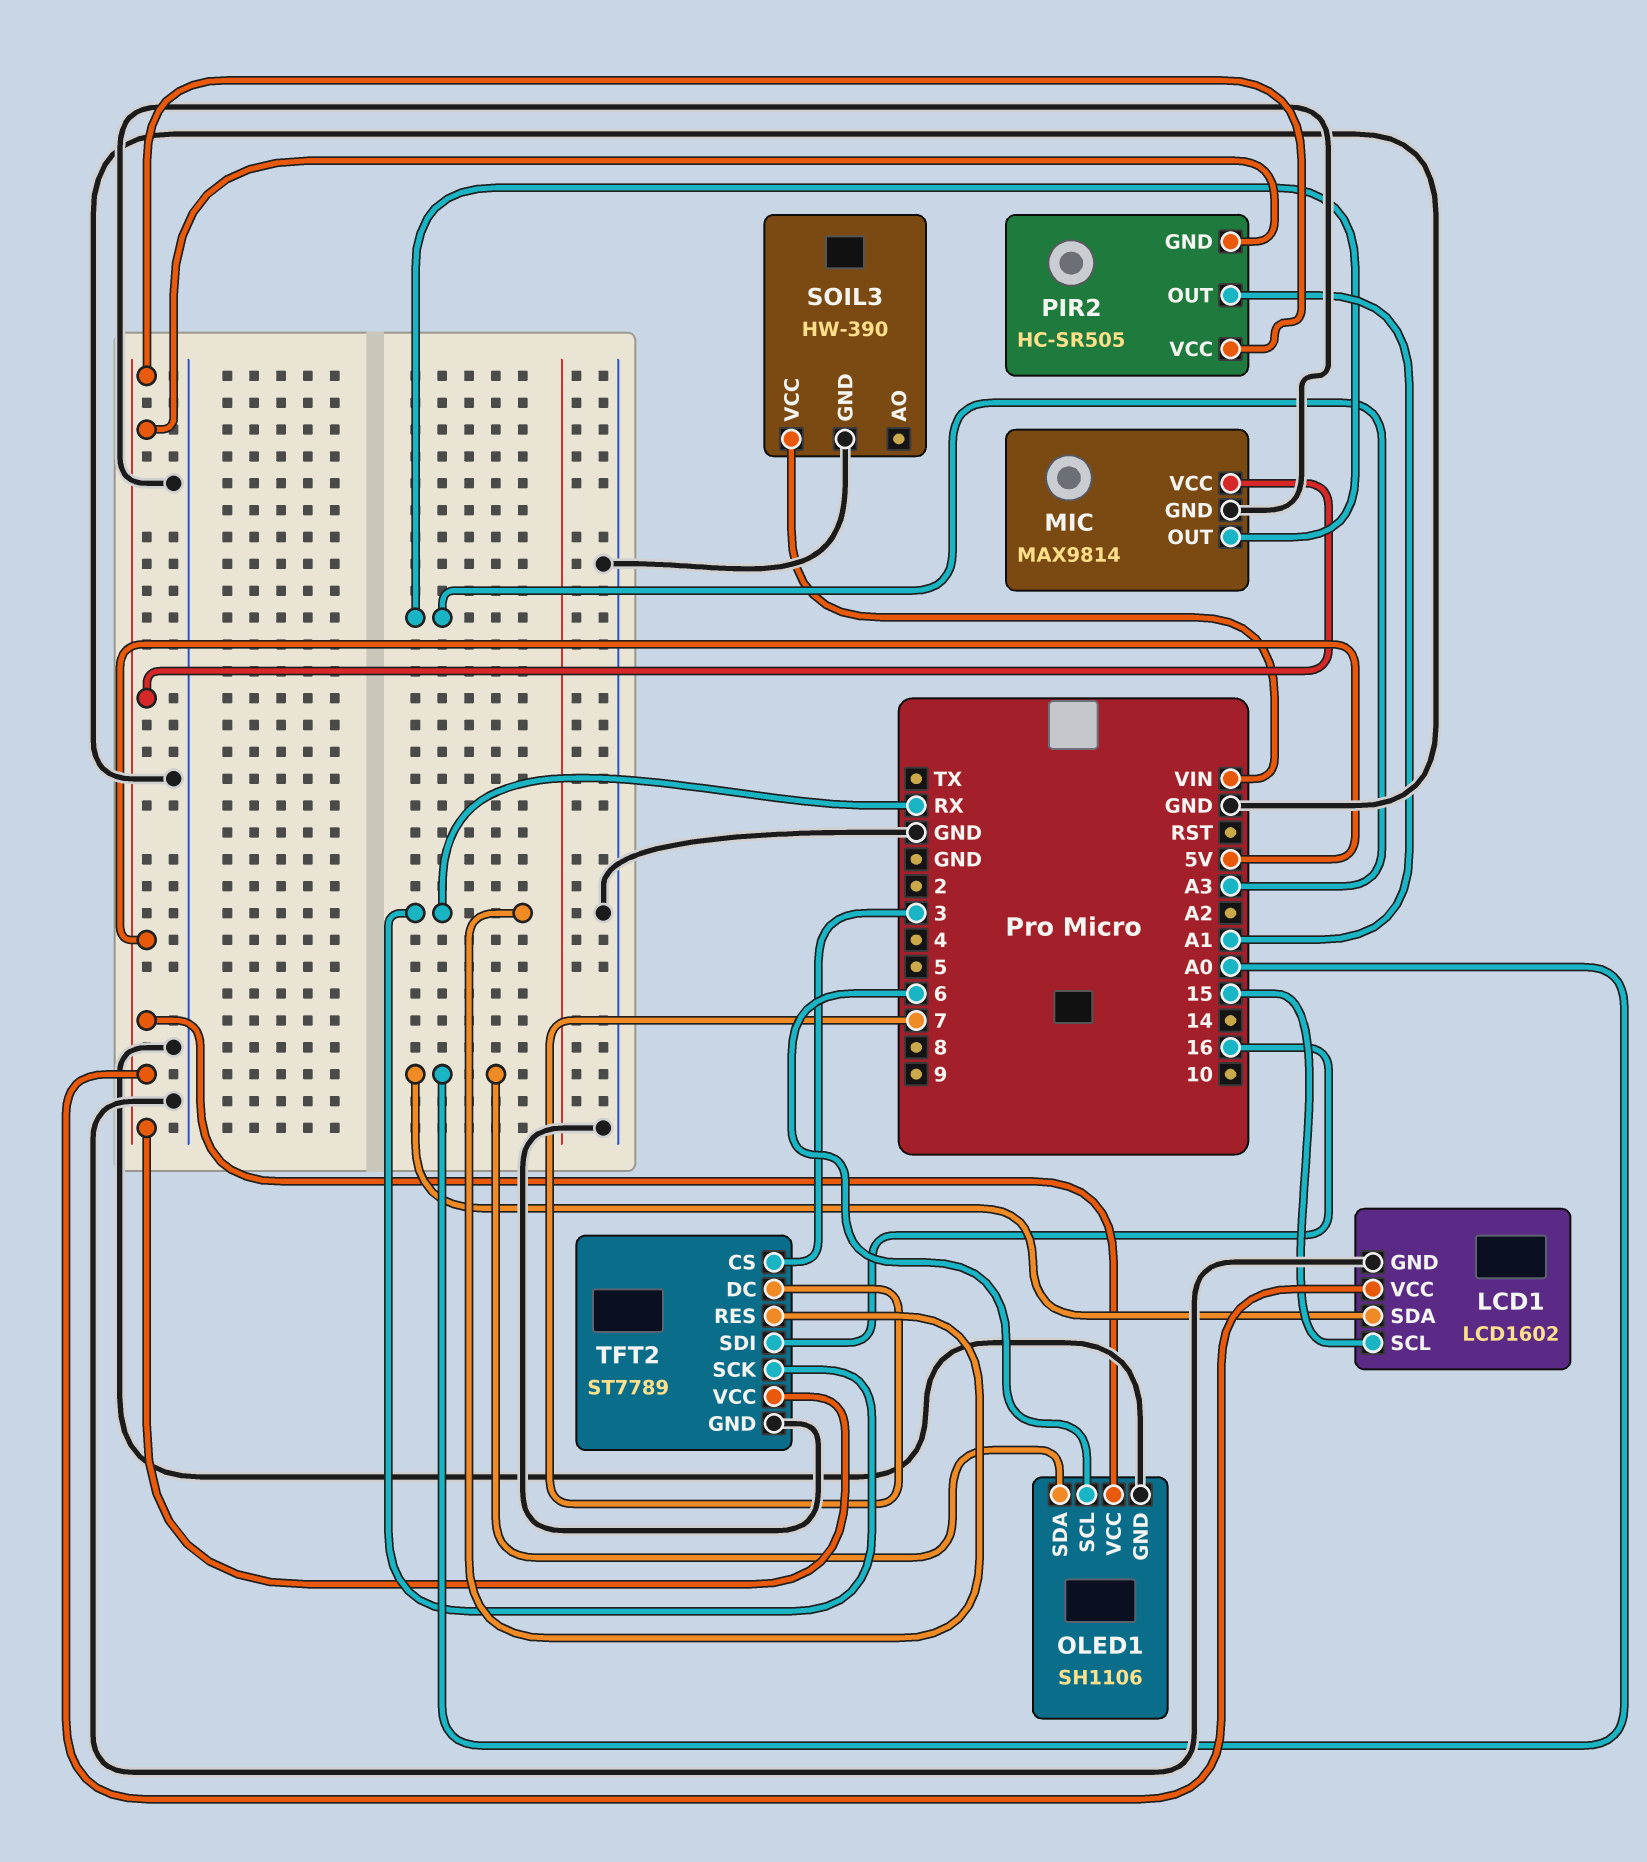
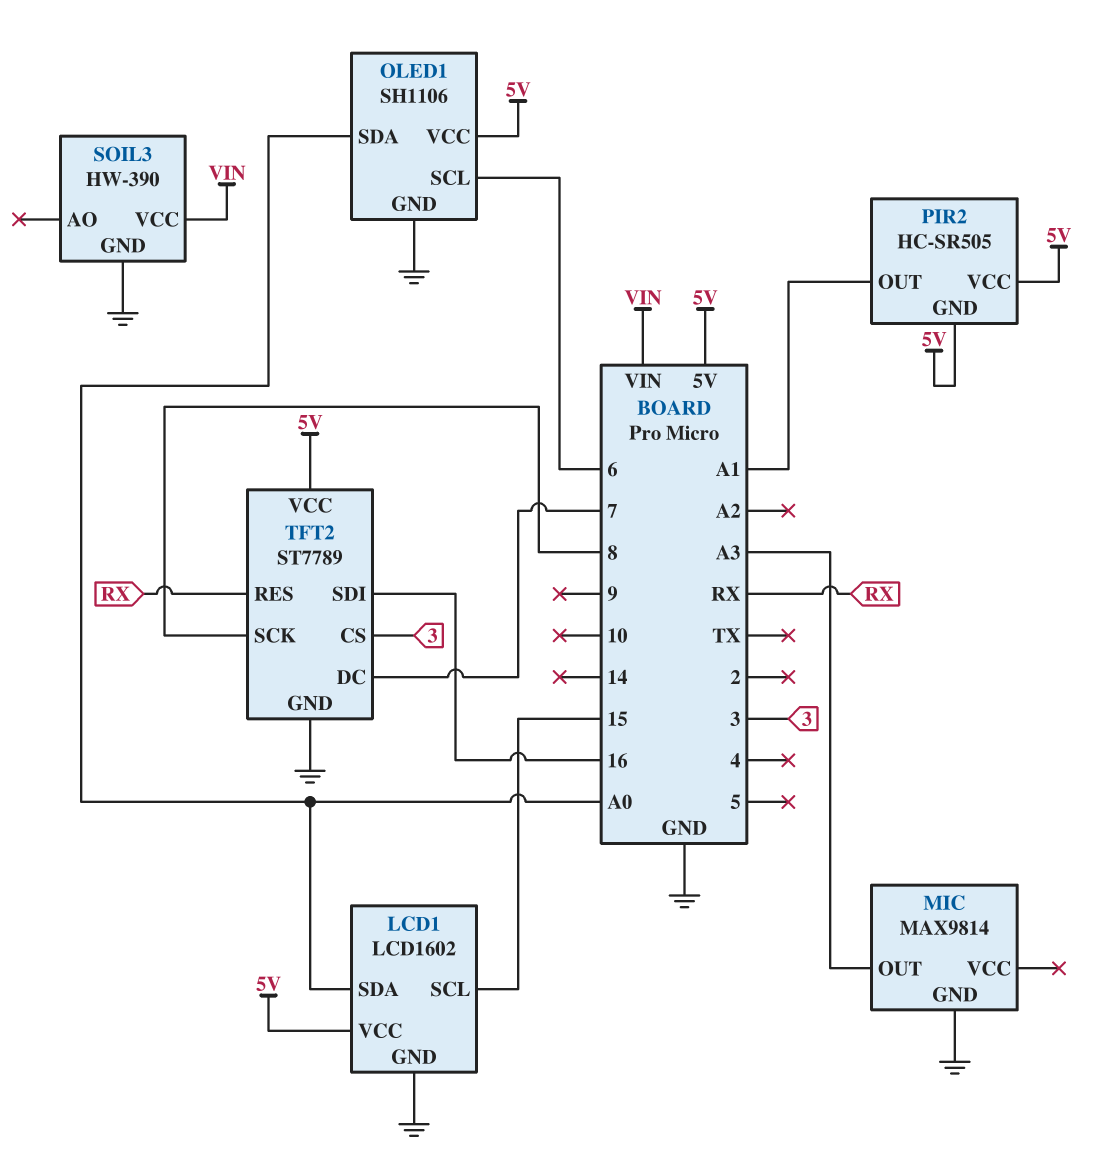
MIC pin VCC: 5V -> none
TFT2 pin SCK: RX -> 8

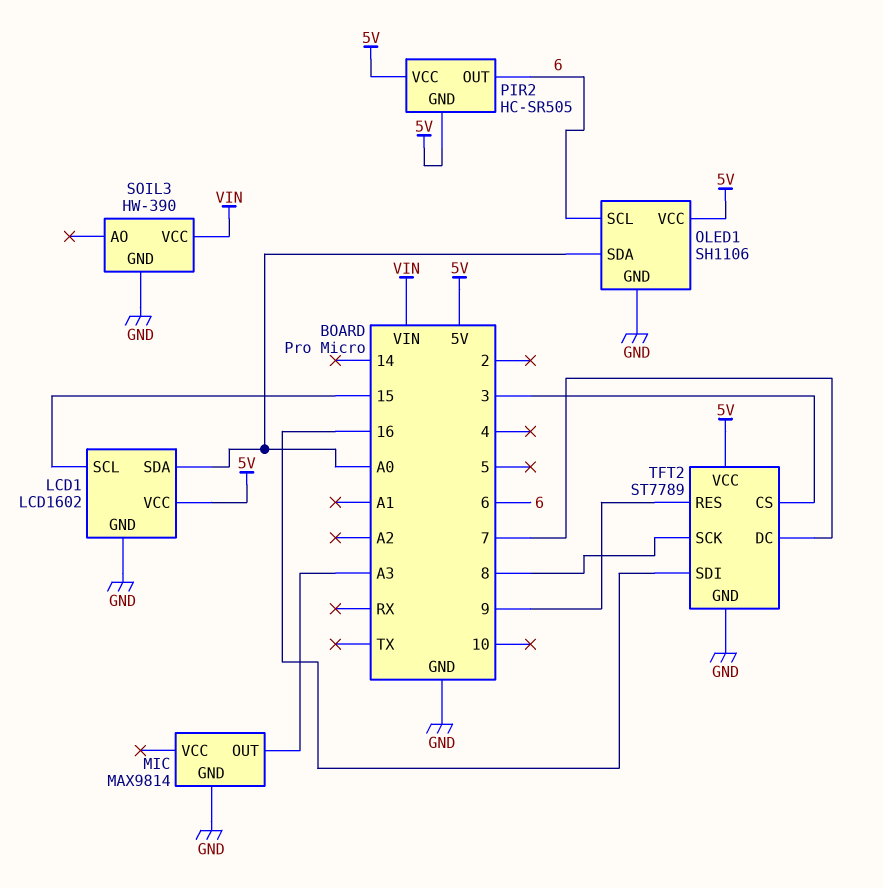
PIR2 pin OUT: A1 -> 6
TFT2 pin RES: RX -> 9

